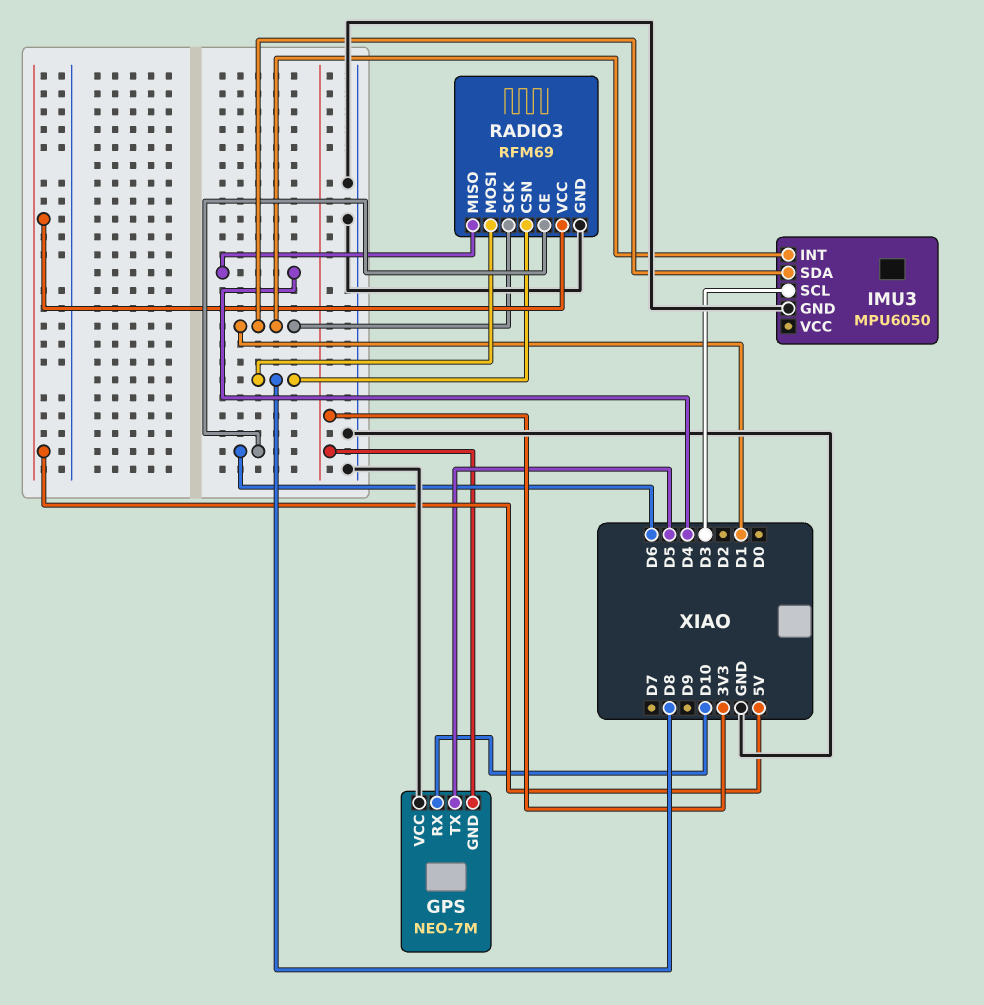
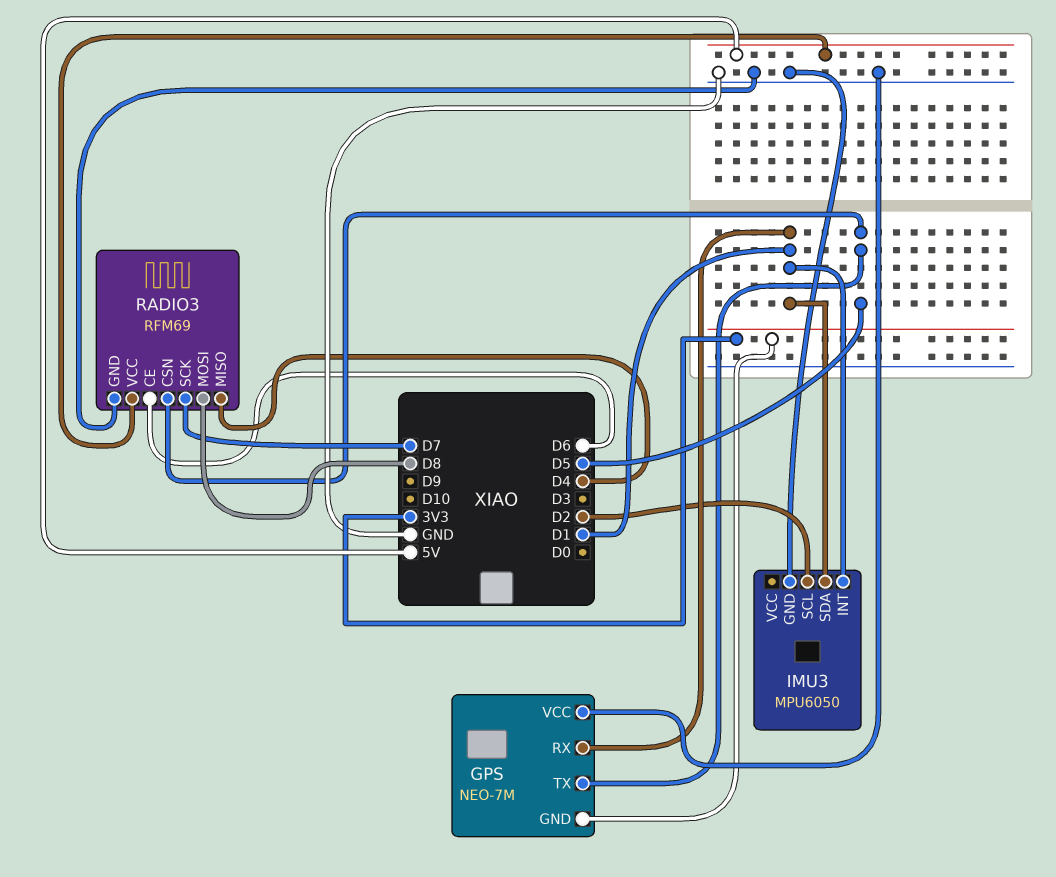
GPS pin RX: D10 -> D1
IMU3 pin SCL: D3 -> D2
RADIO3 pin CSN: D8 -> D5
RADIO3 pin SCK: D1 -> D7

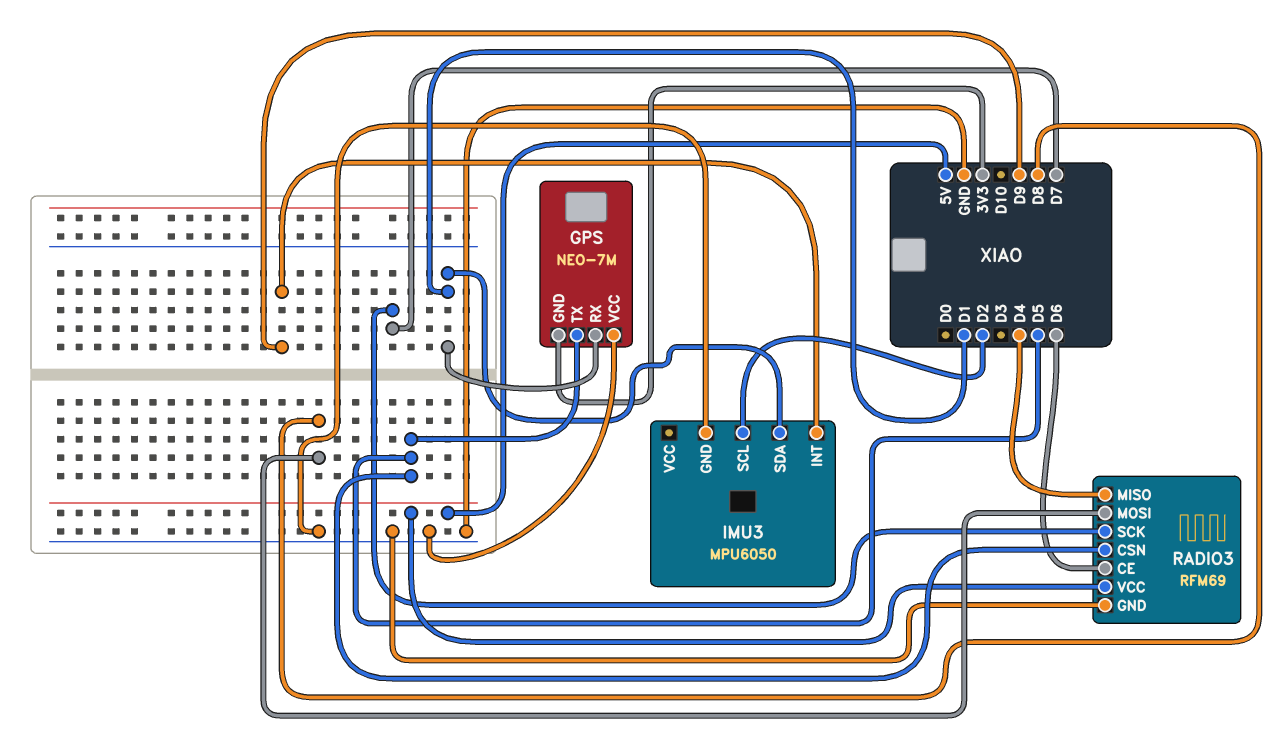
IMU3 pin INT: D1 -> D9

